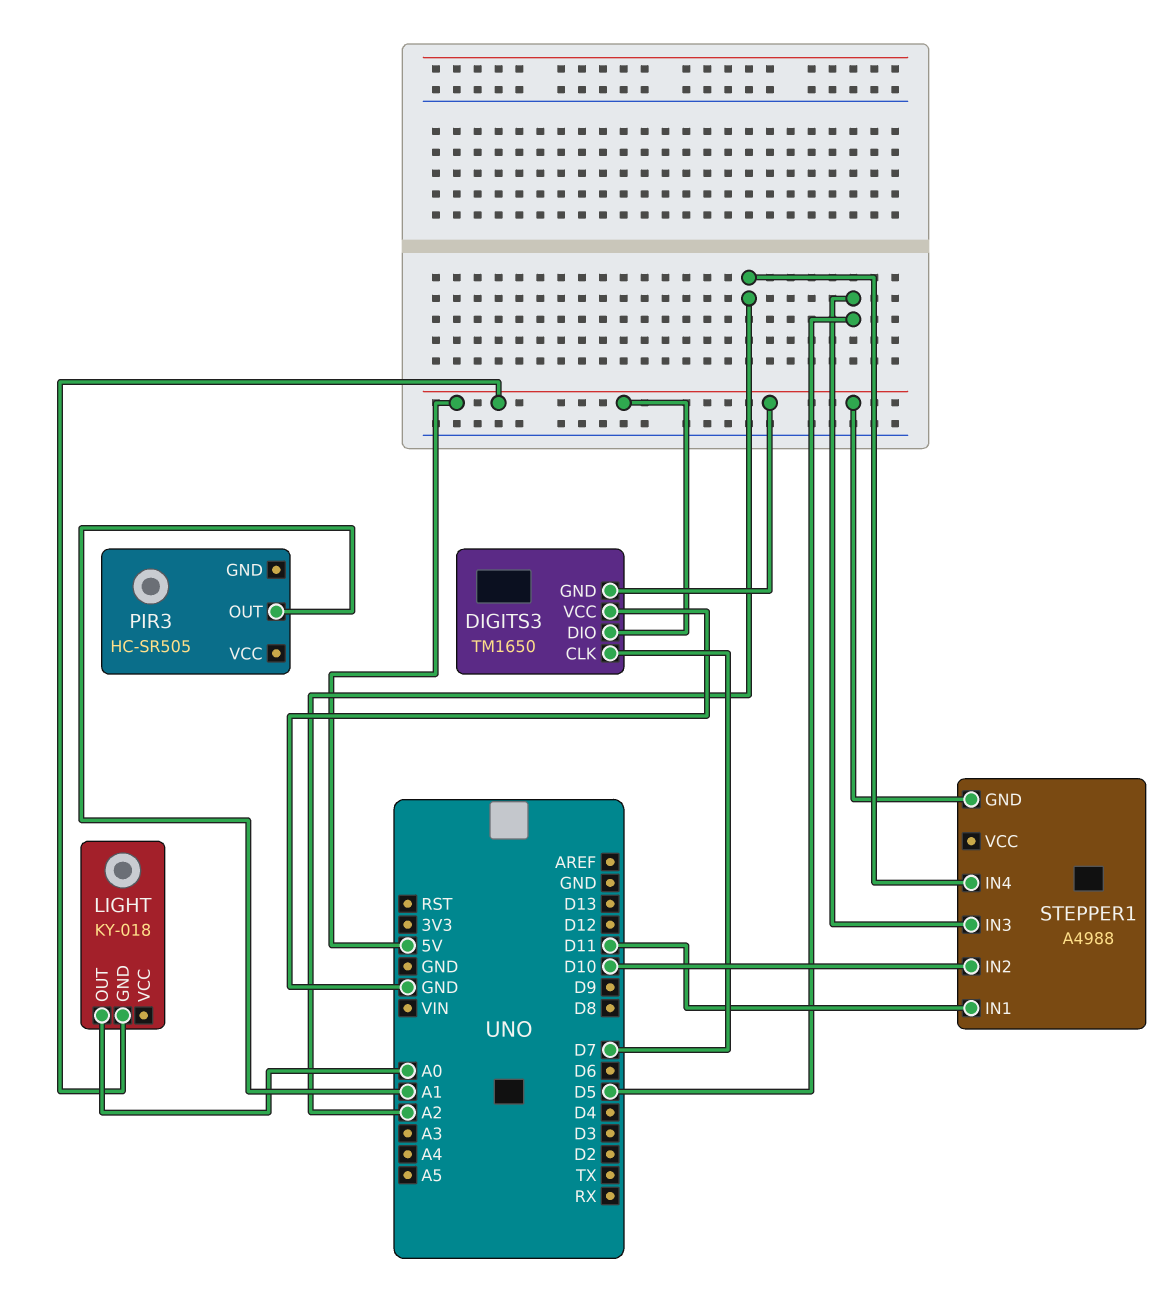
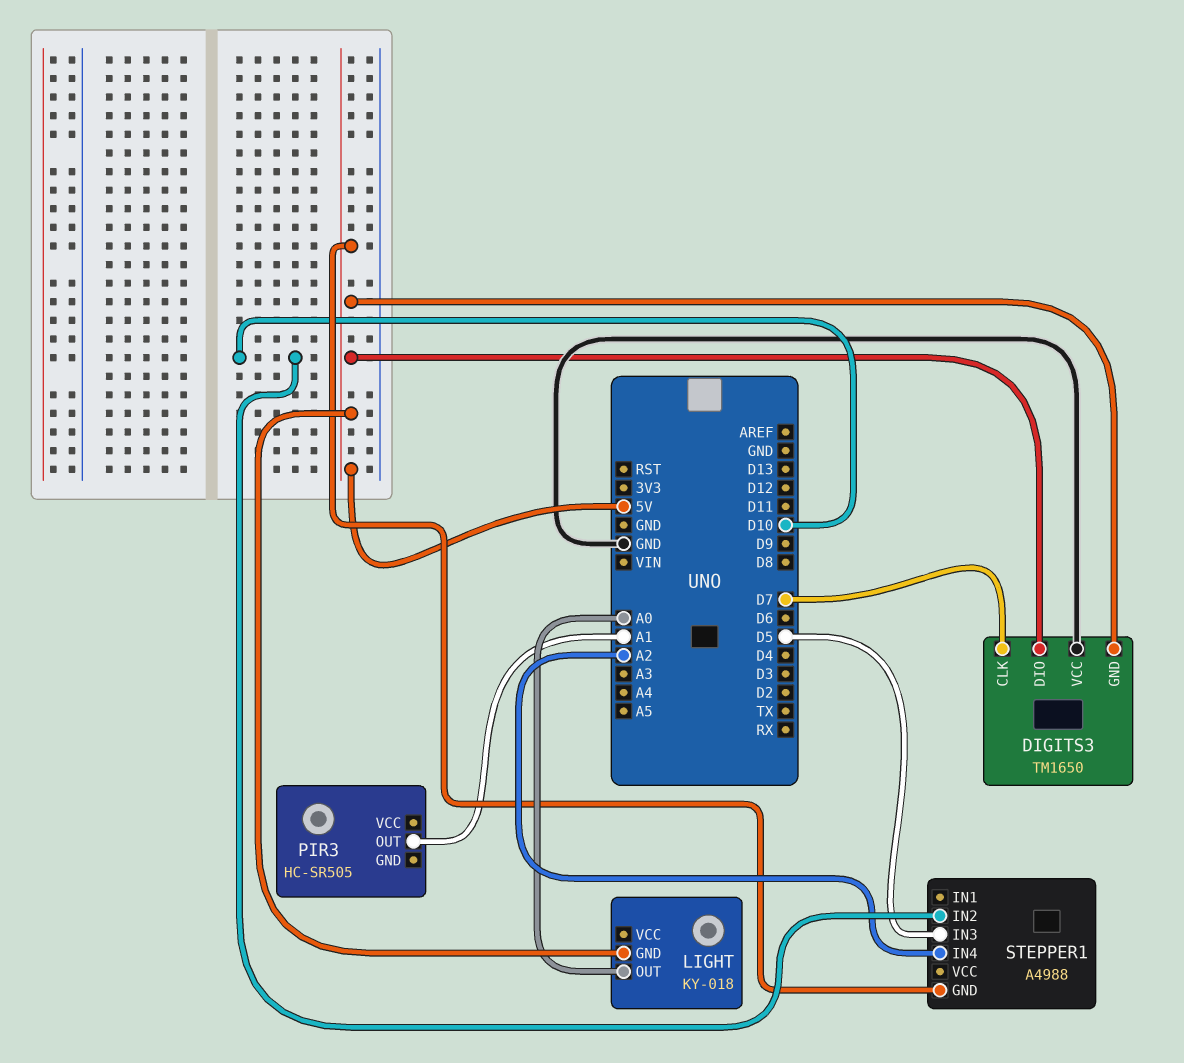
STEPPER1 pin IN1: D11 -> none

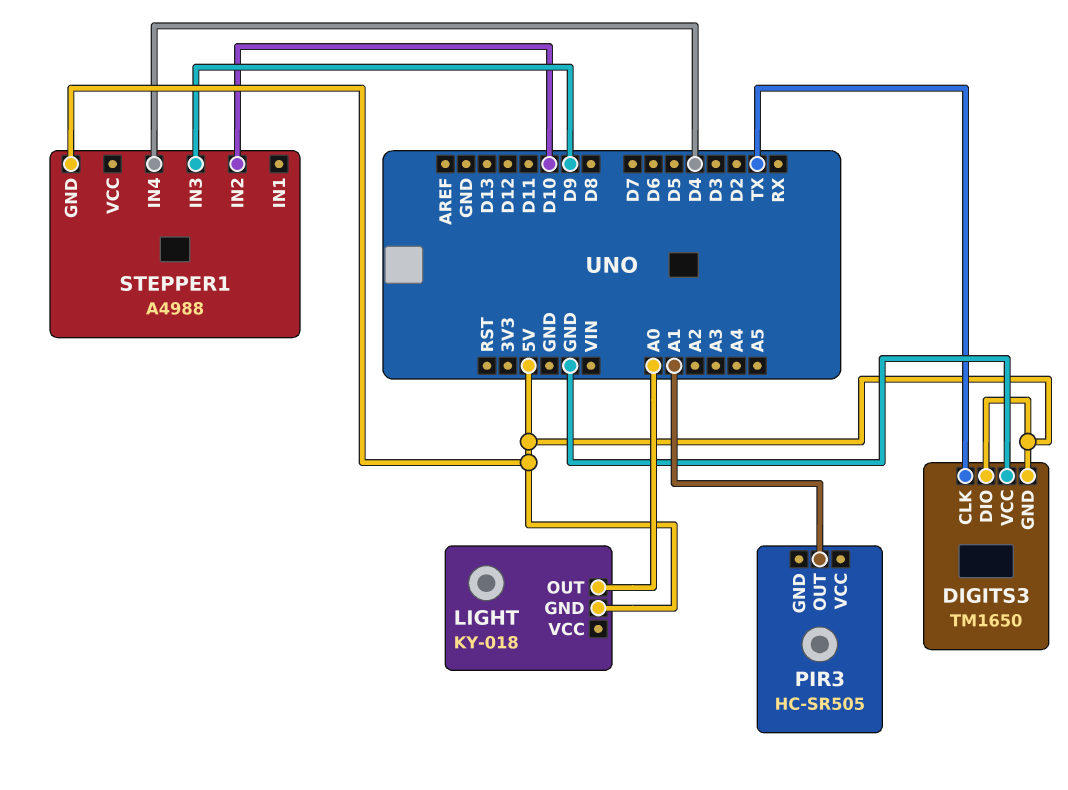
DIGITS3 pin CLK: D7 -> TX
STEPPER1 pin IN3: D5 -> D9
STEPPER1 pin IN4: A2 -> D4

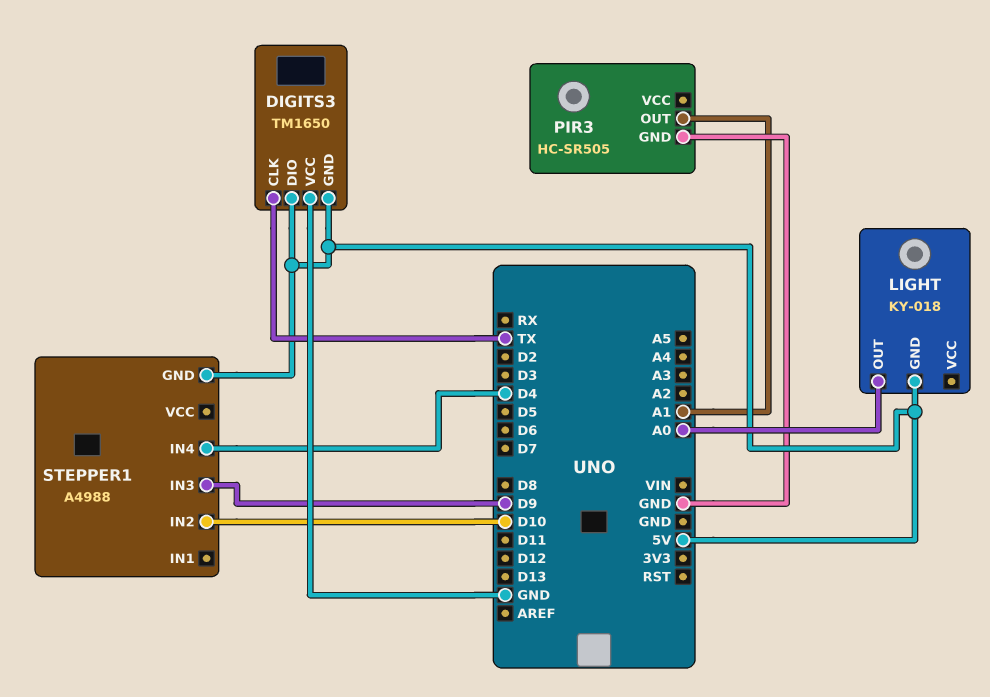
PIR3 pin GND: none -> GND

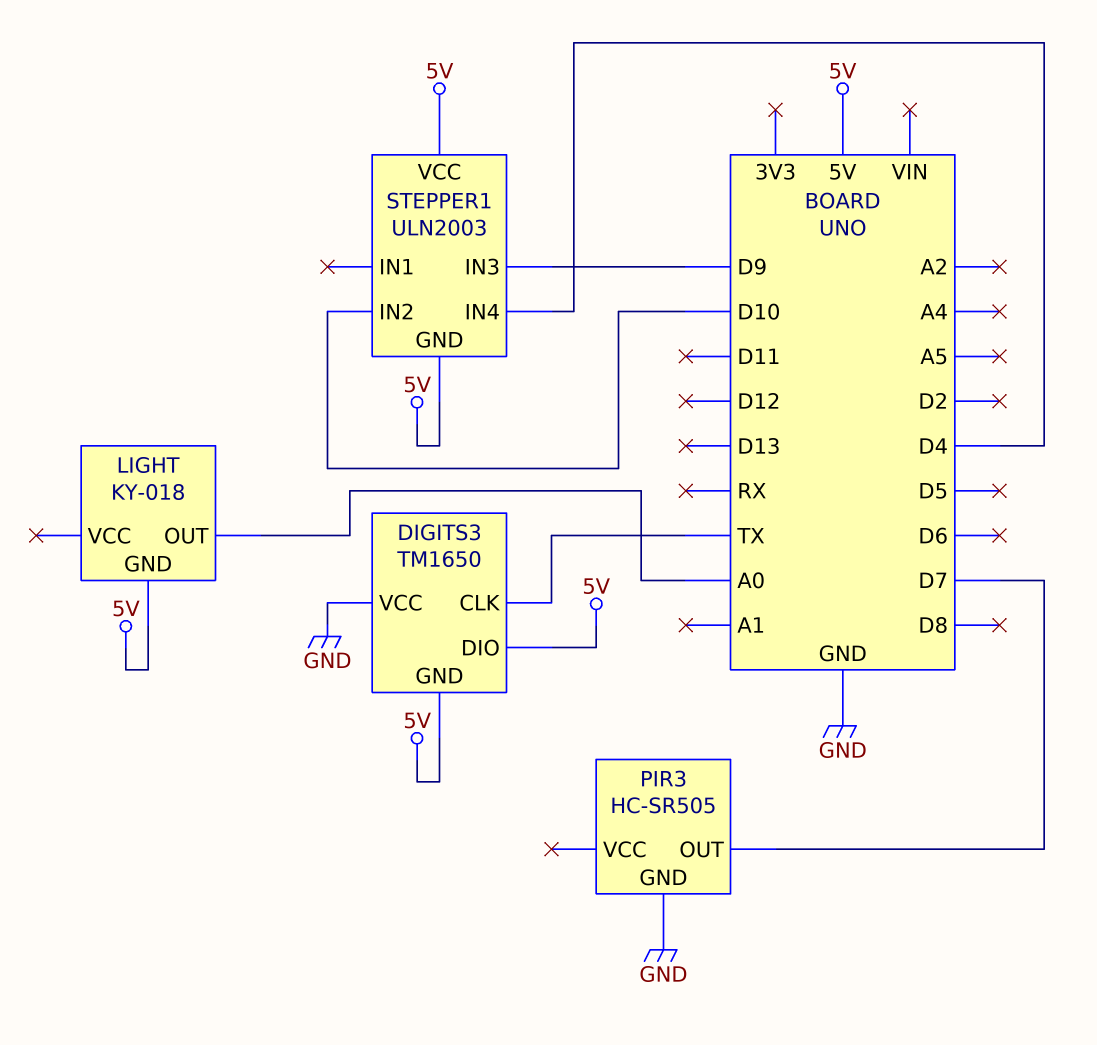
PIR3 pin OUT: A1 -> D7
STEPPER1: A4988 -> ULN2003
STEPPER1 pin VCC: none -> 5V

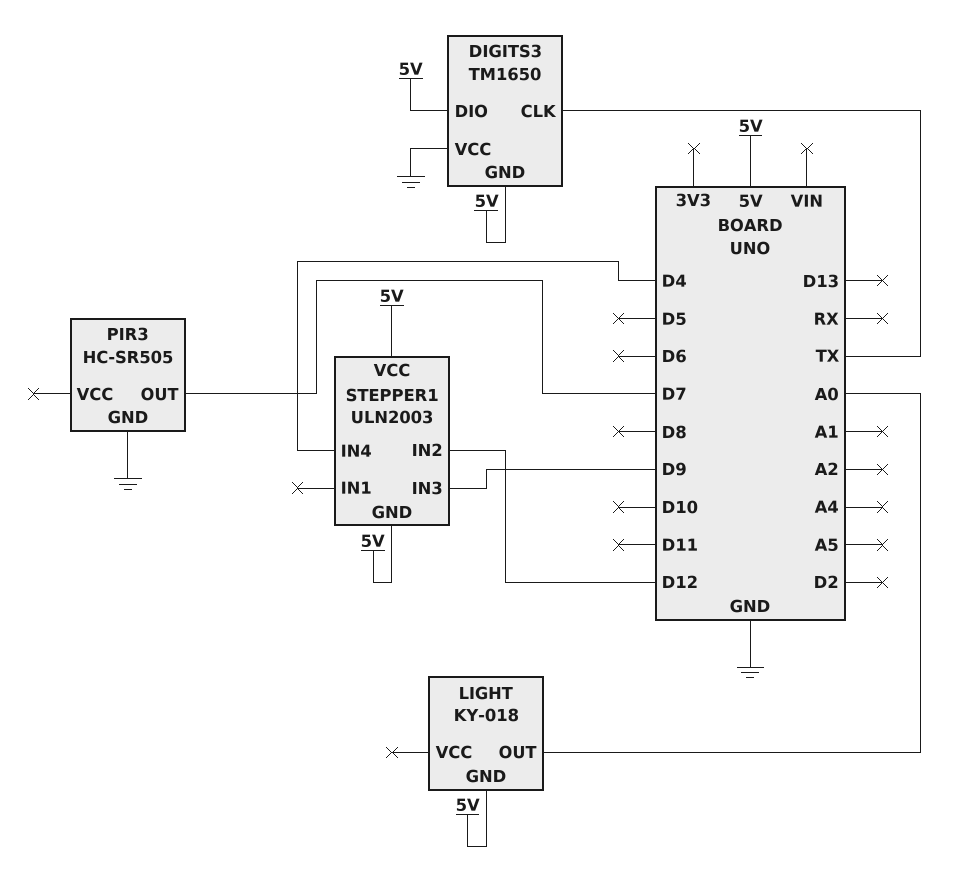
STEPPER1 pin IN2: D10 -> D12

